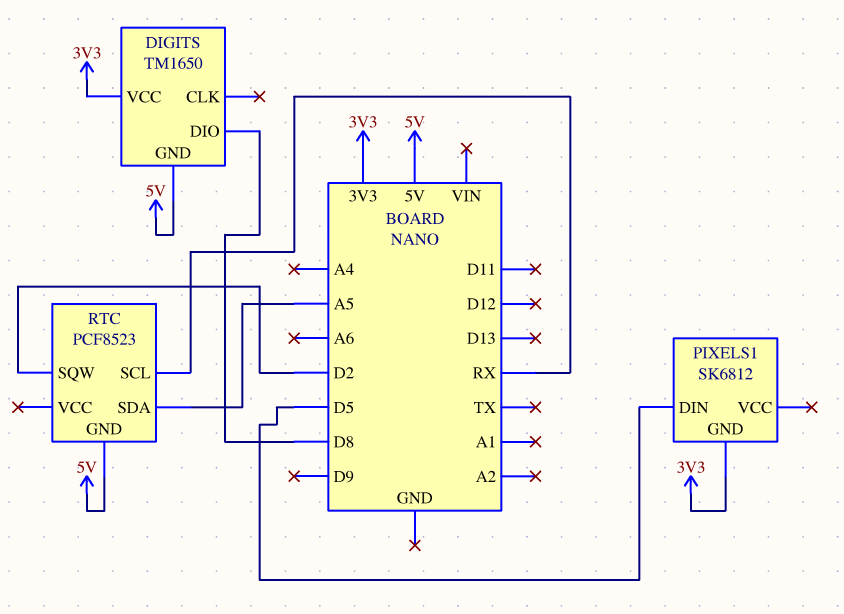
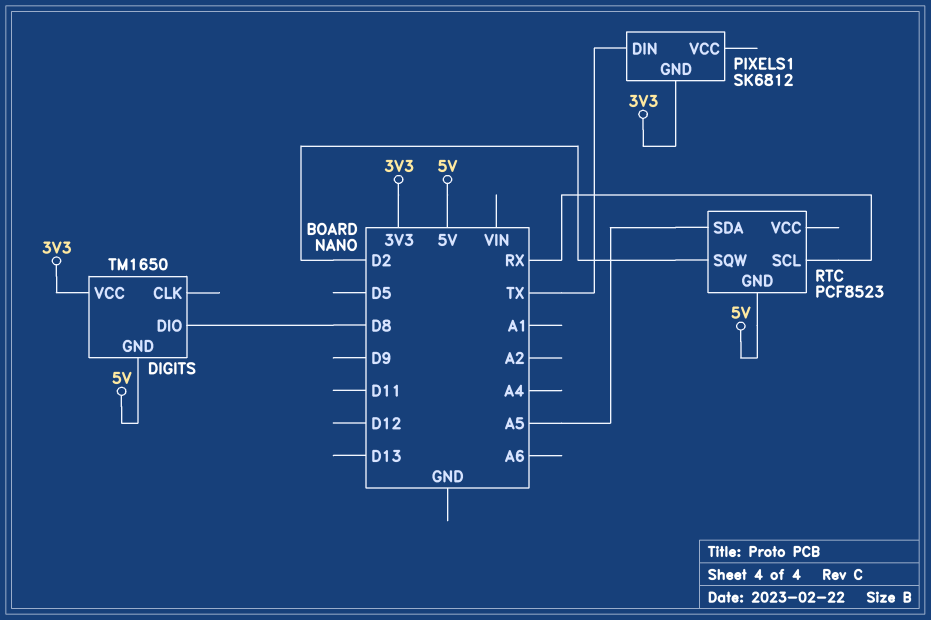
PIXELS1 pin DIN: D5 -> TX

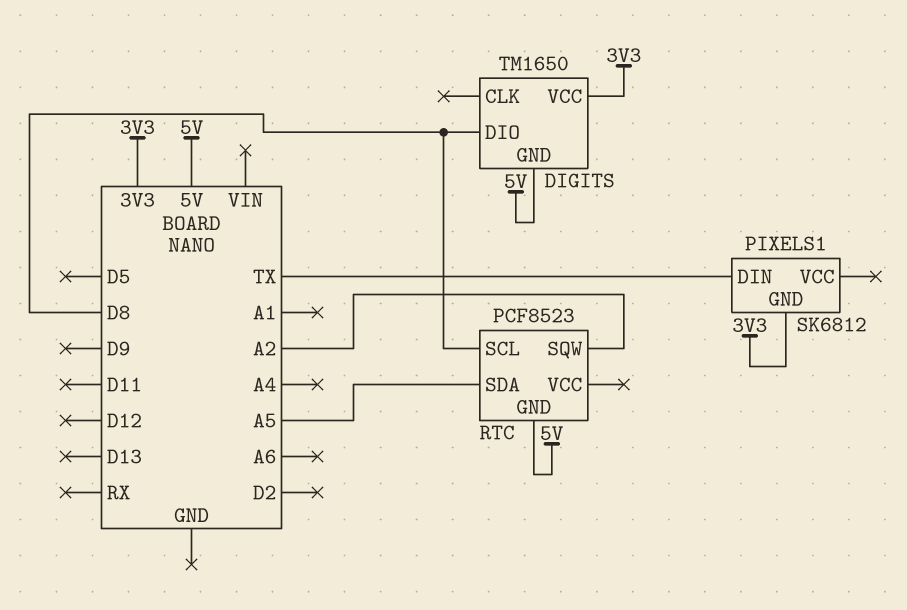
RTC pin SCL: RX -> D8
RTC pin SQW: D2 -> A2

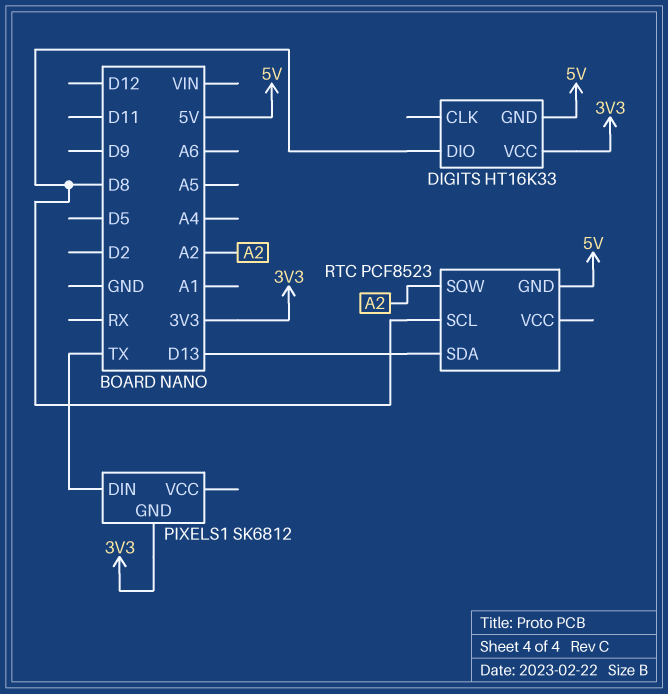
DIGITS: TM1650 -> HT16K33
RTC pin SDA: A5 -> D13

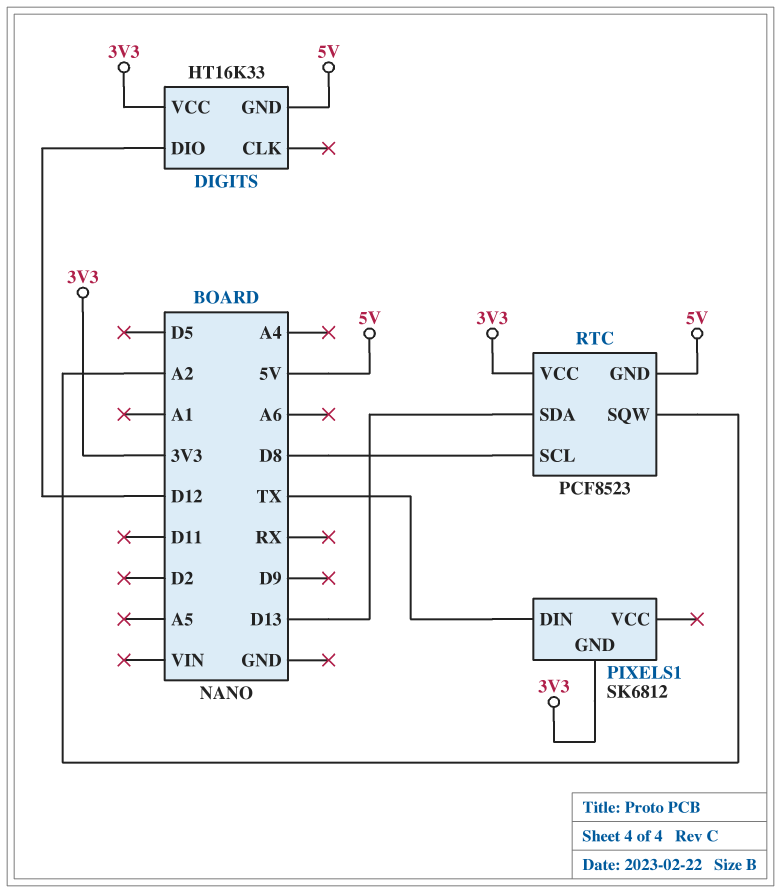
DIGITS pin DIO: D8 -> D12
RTC pin VCC: none -> 3V3

